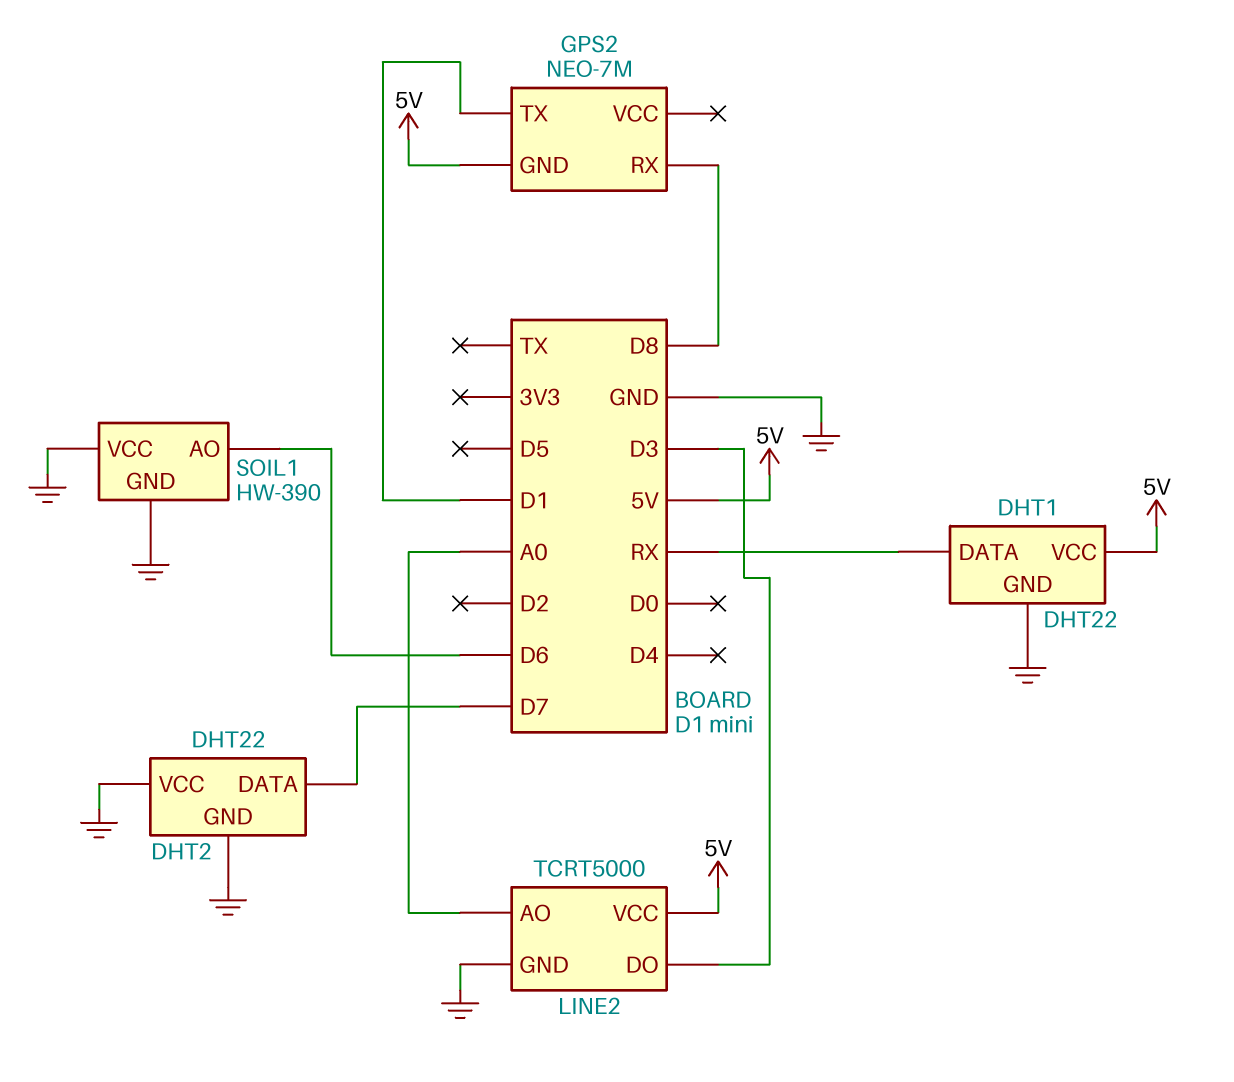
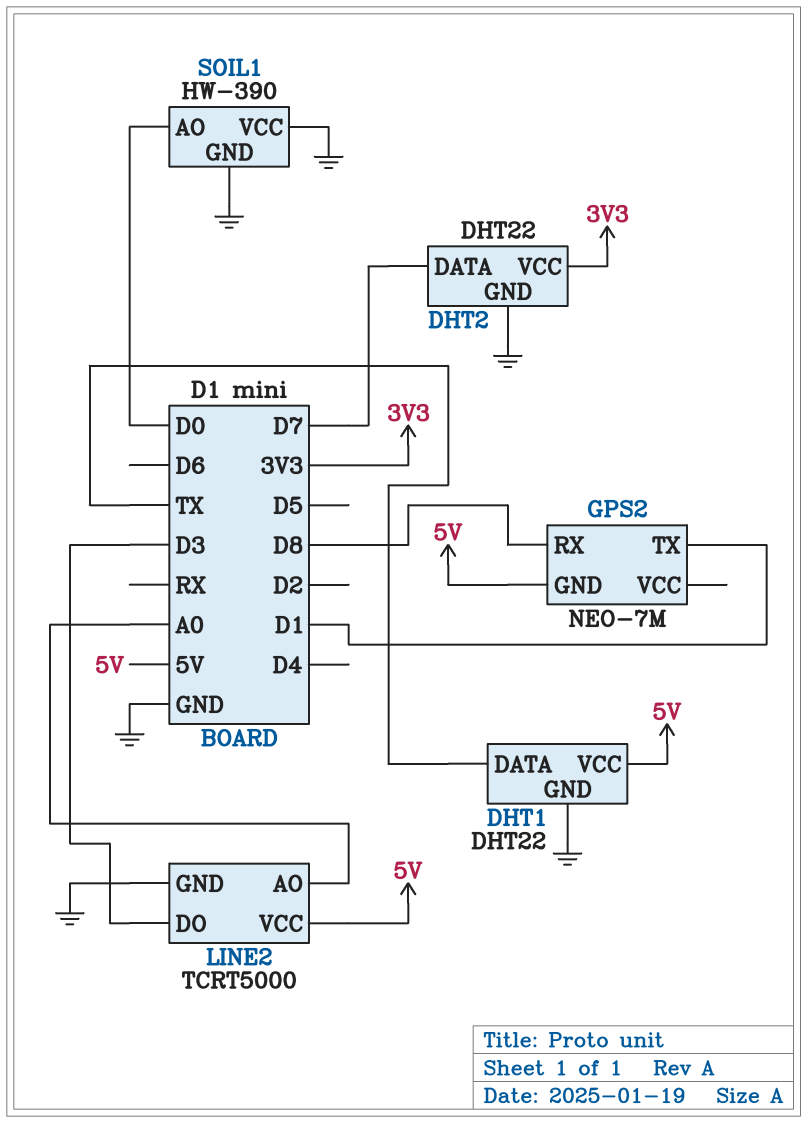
DHT1 pin DATA: RX -> TX
DHT2 pin VCC: GND -> 3V3
SOIL1 pin AO: D6 -> D0

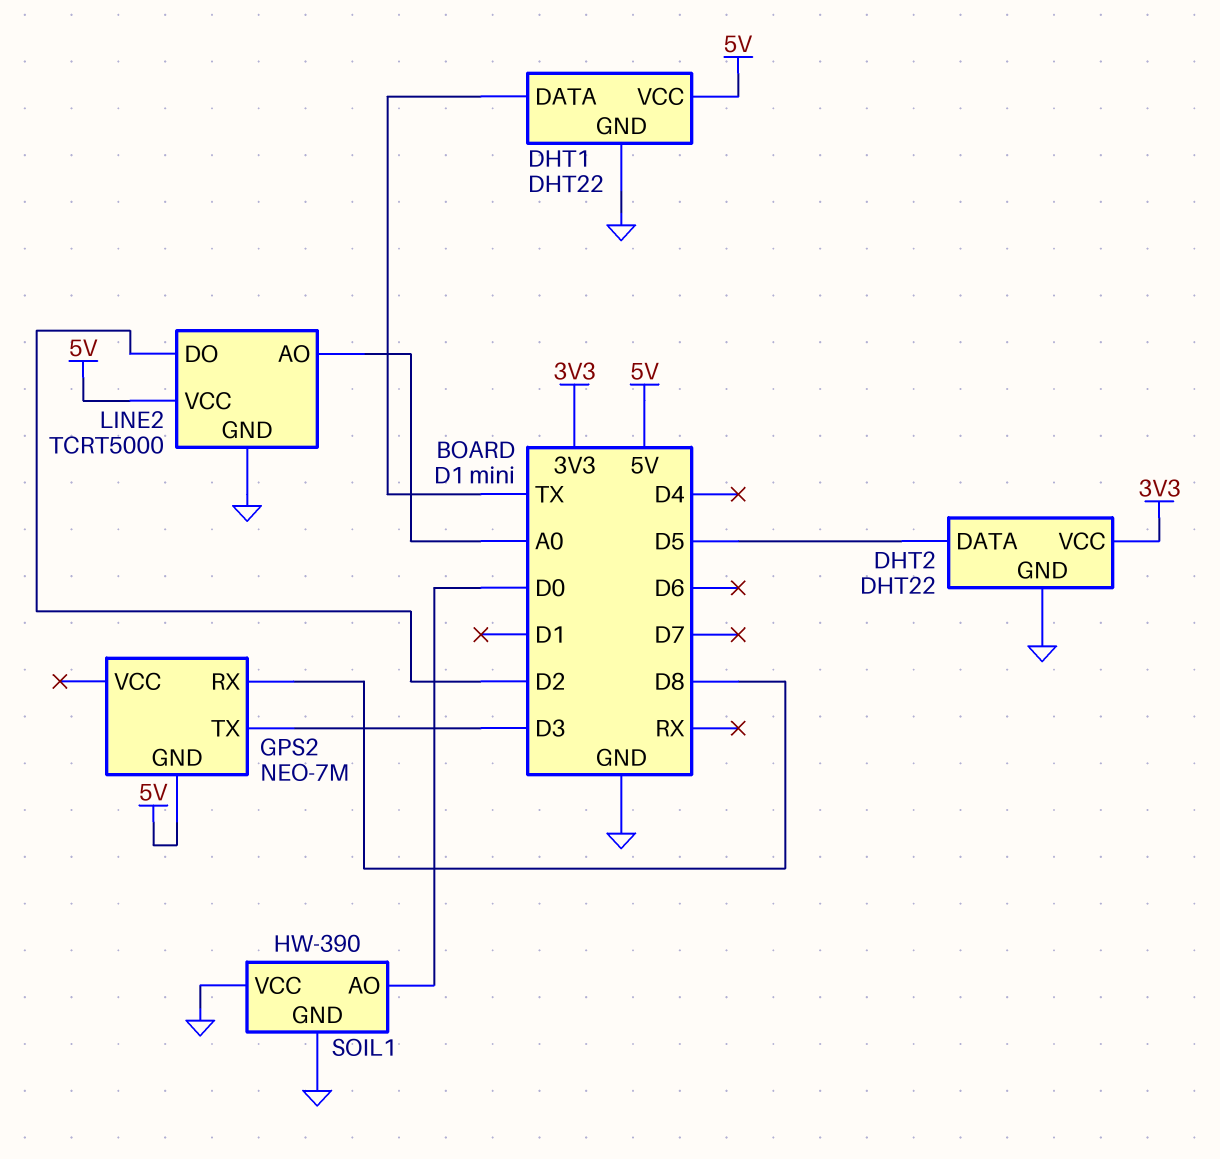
DHT2 pin DATA: D7 -> D5
GPS2 pin TX: D1 -> D3
LINE2 pin DO: D3 -> D2

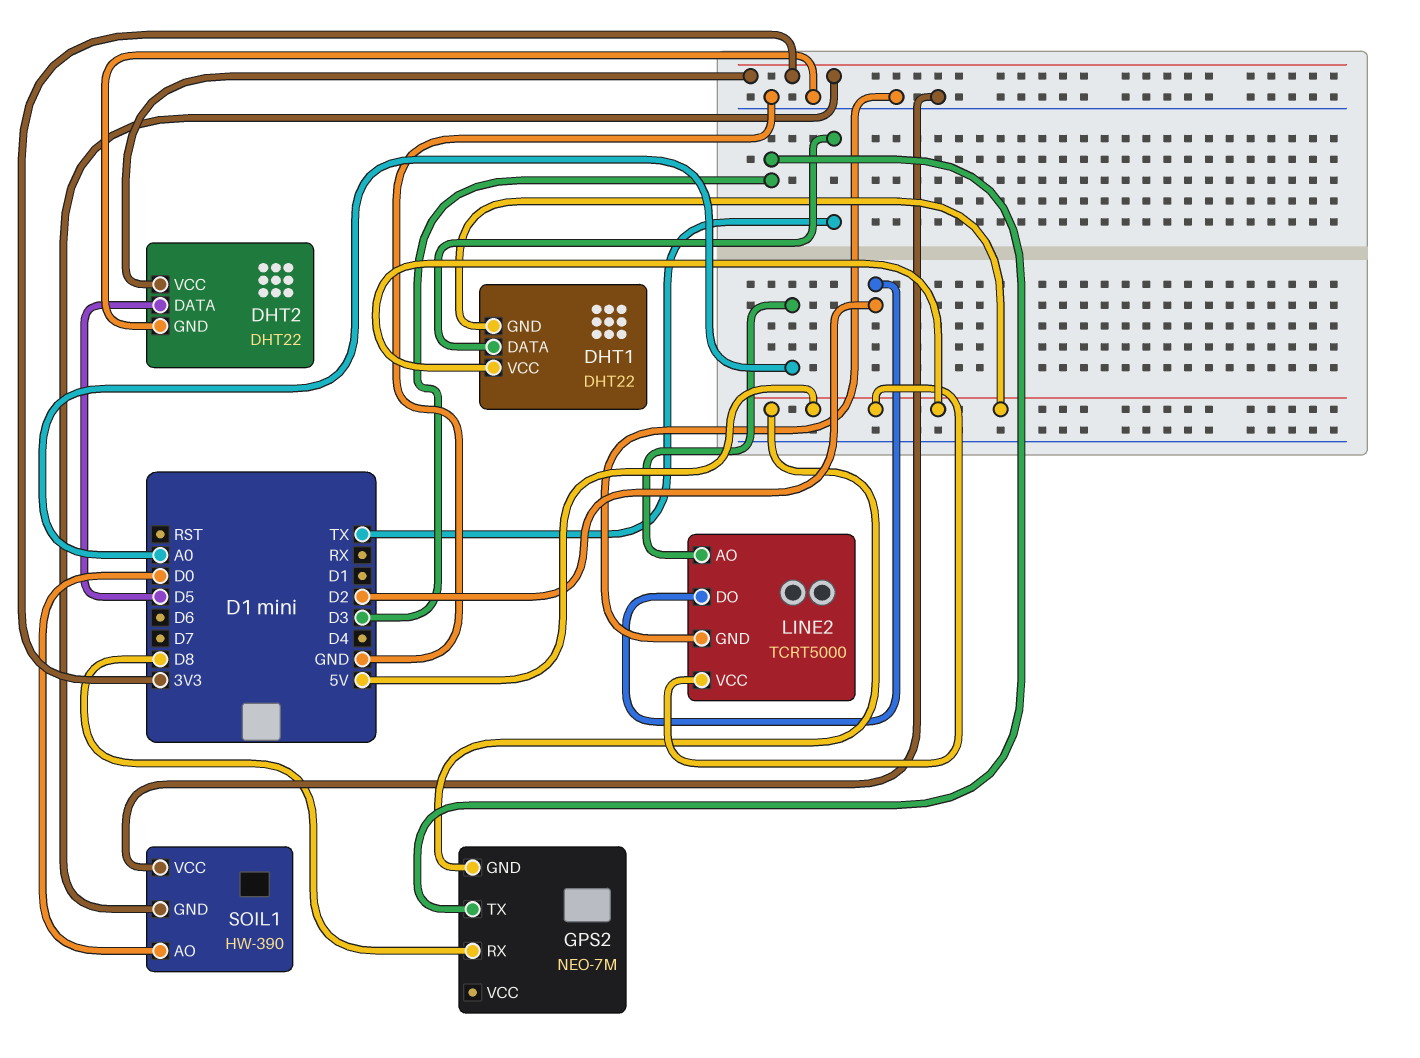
DHT1 pin GND: GND -> 5V
SOIL1 pin GND: GND -> 3V3

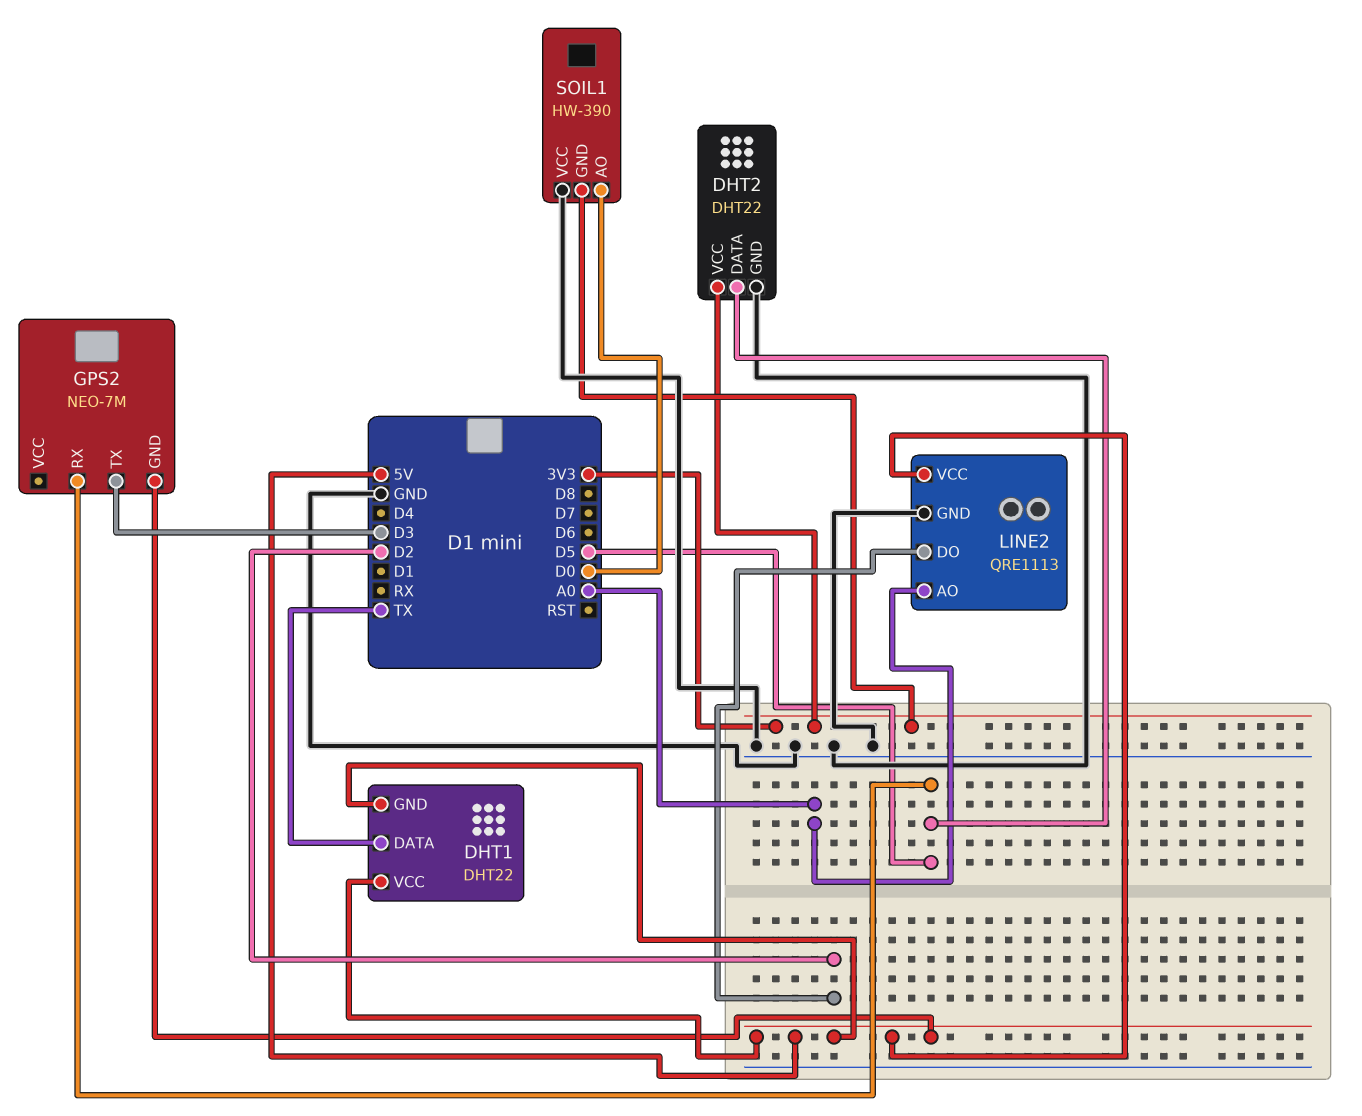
GPS2 pin RX: D8 -> D5
LINE2: TCRT5000 -> QRE1113

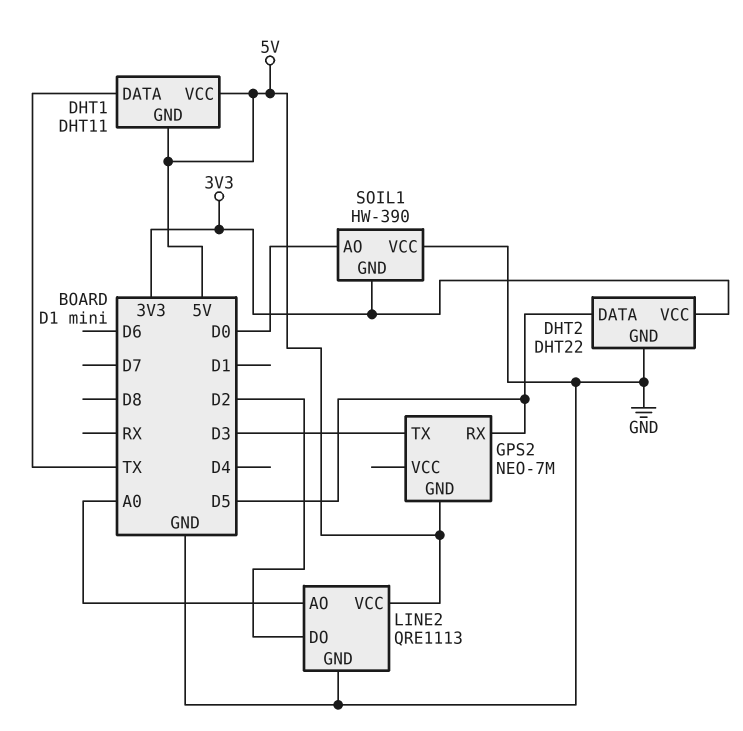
DHT1: DHT22 -> DHT11

